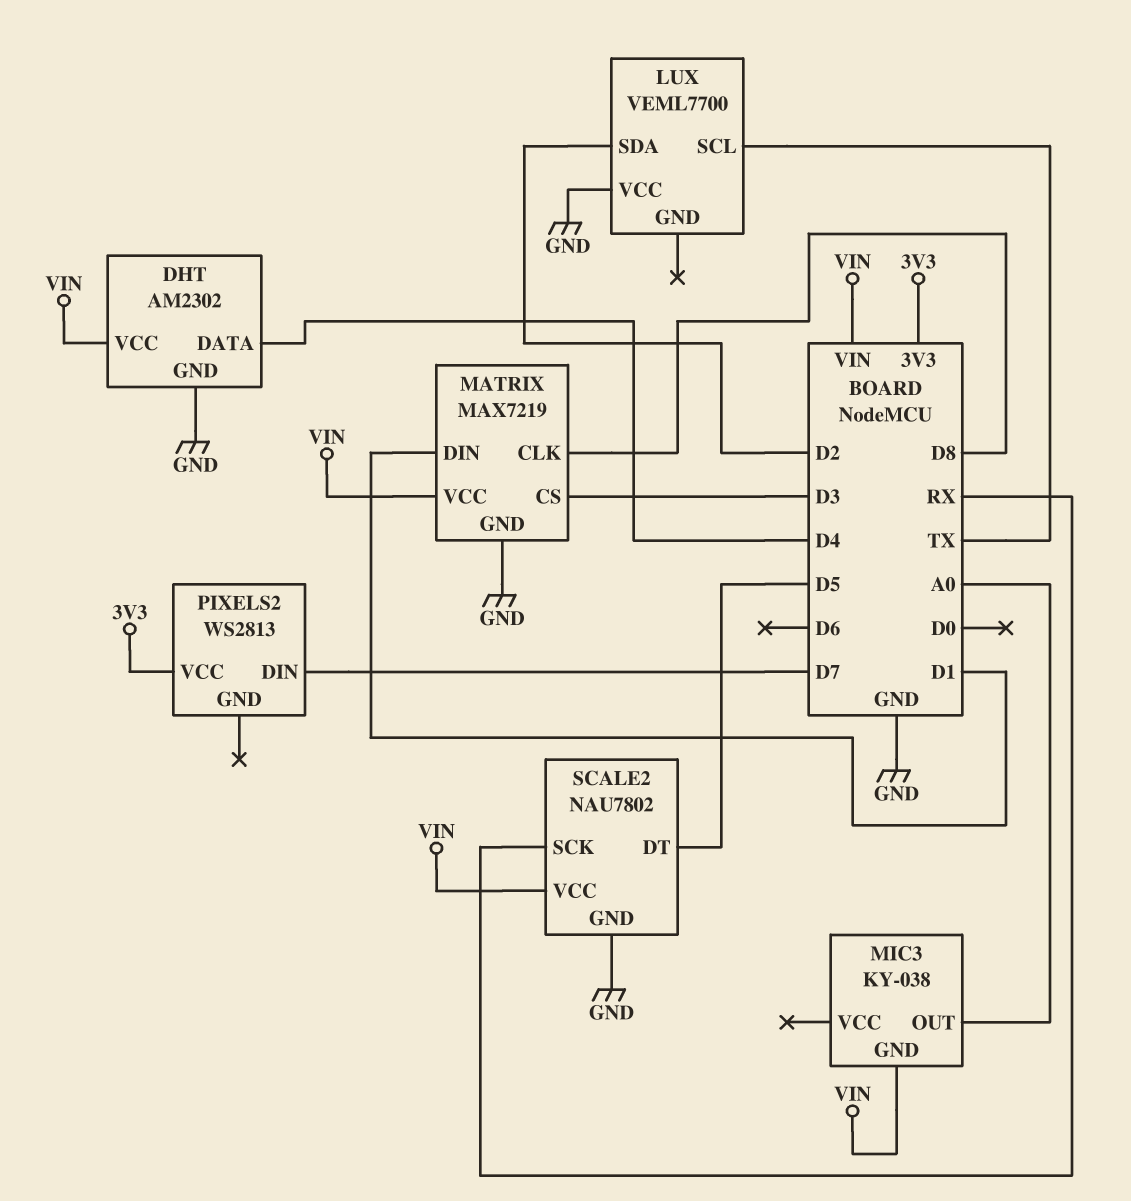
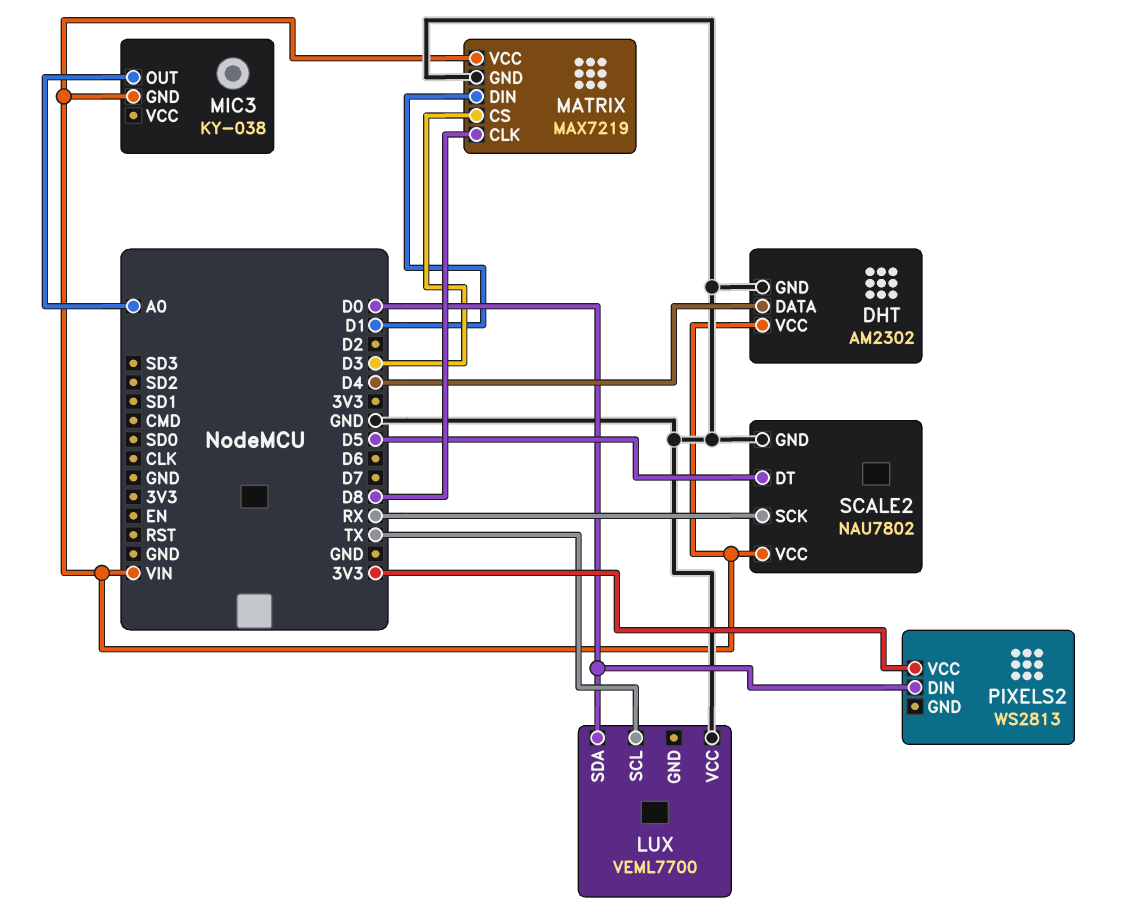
LUX pin SDA: D2 -> D0
PIXELS2 pin DIN: D7 -> D0

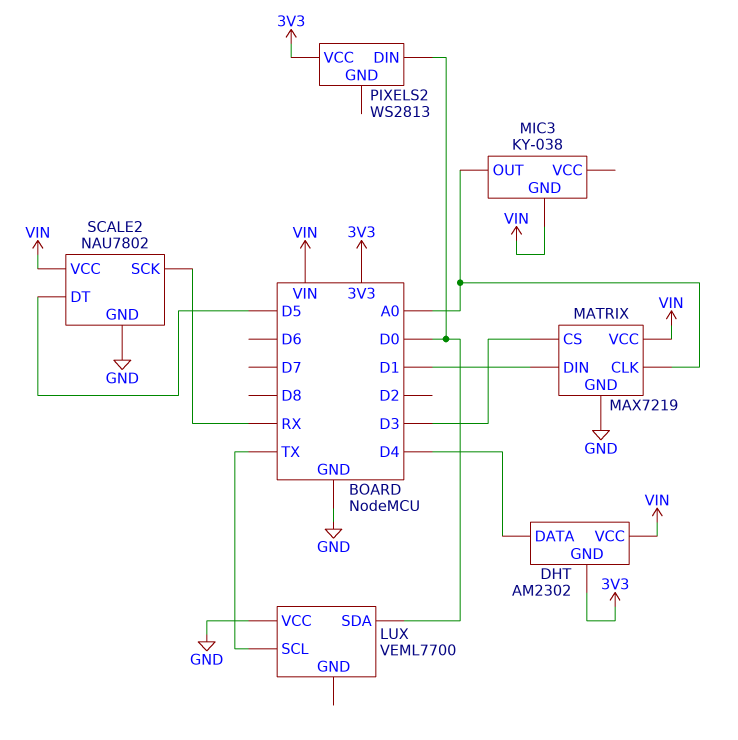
DHT pin GND: GND -> 3V3
MATRIX pin CLK: D8 -> A0

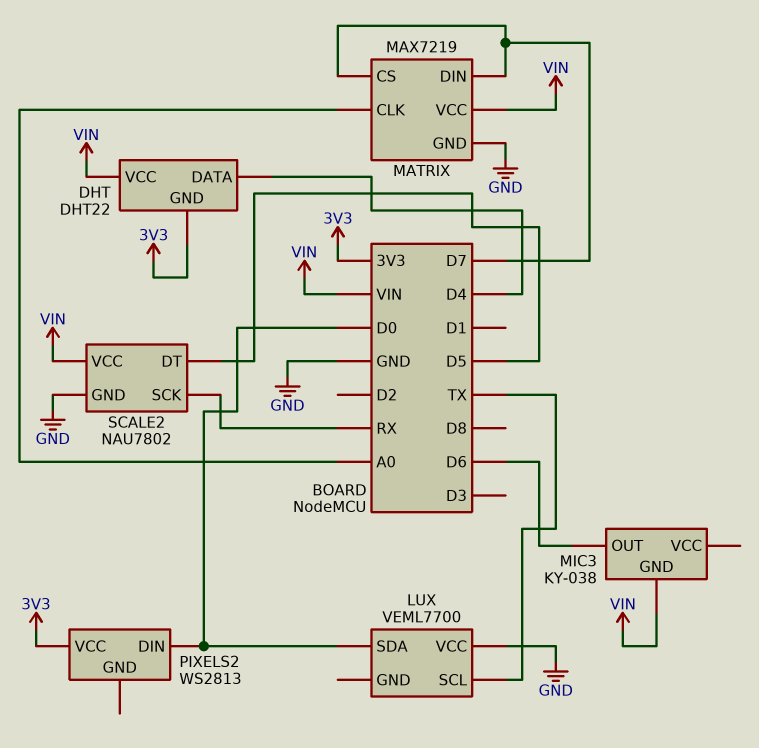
DHT: AM2302 -> DHT22
MATRIX pin CS: D3 -> D7
MATRIX pin DIN: D1 -> D7
MIC3 pin OUT: A0 -> D6

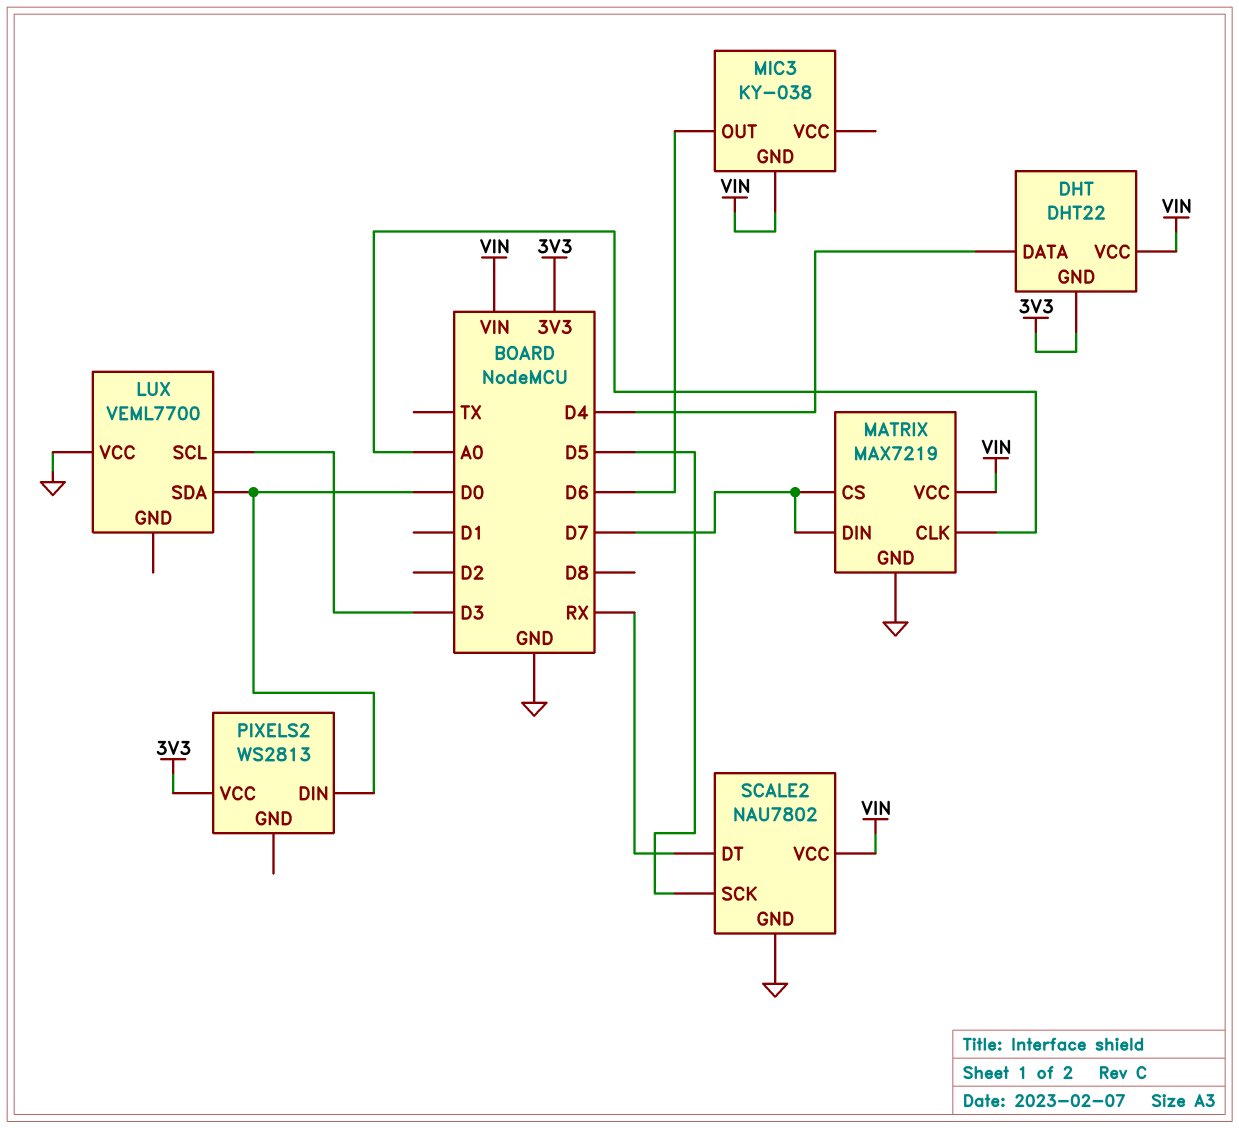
LUX pin SCL: TX -> D3
SCALE2 pin DT: D5 -> RX
SCALE2 pin SCK: RX -> D5

